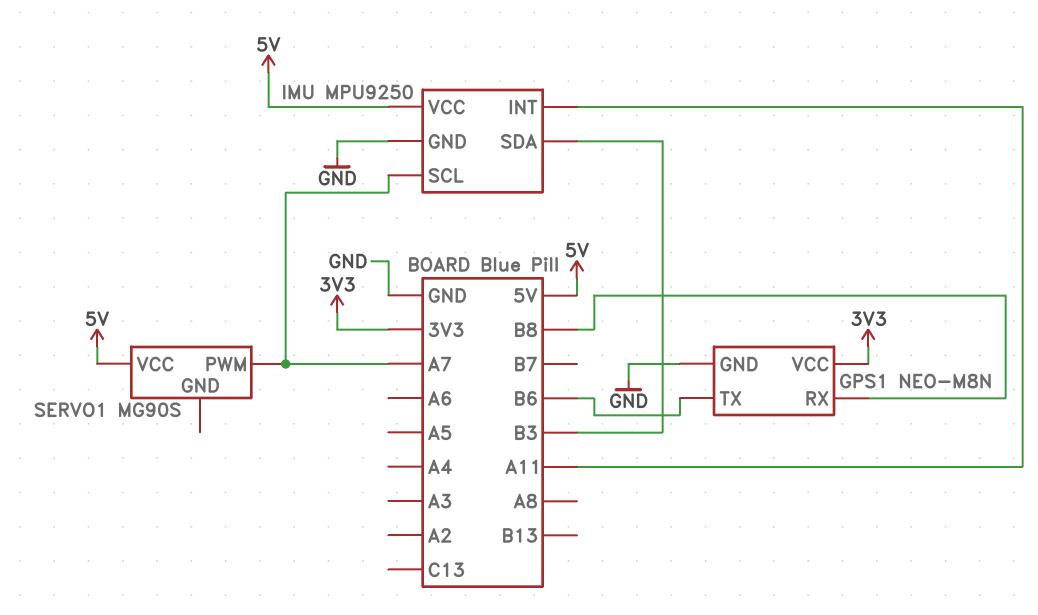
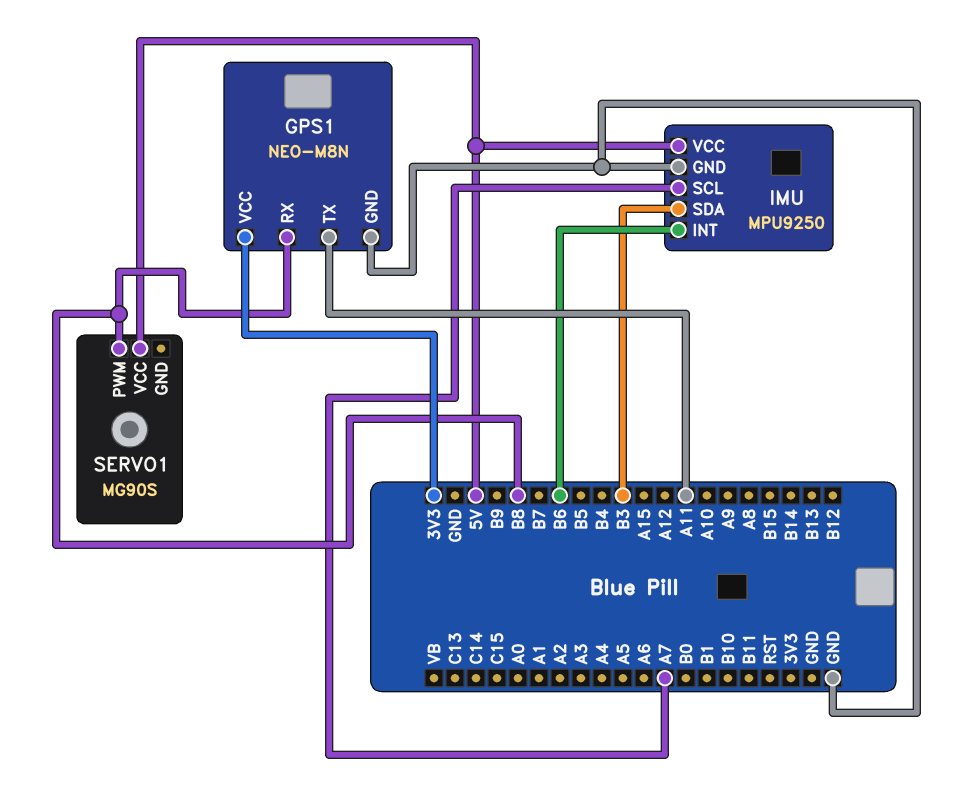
GPS1 pin TX: B6 -> A11
IMU pin INT: A11 -> B6
SERVO1 pin PWM: A7 -> B8

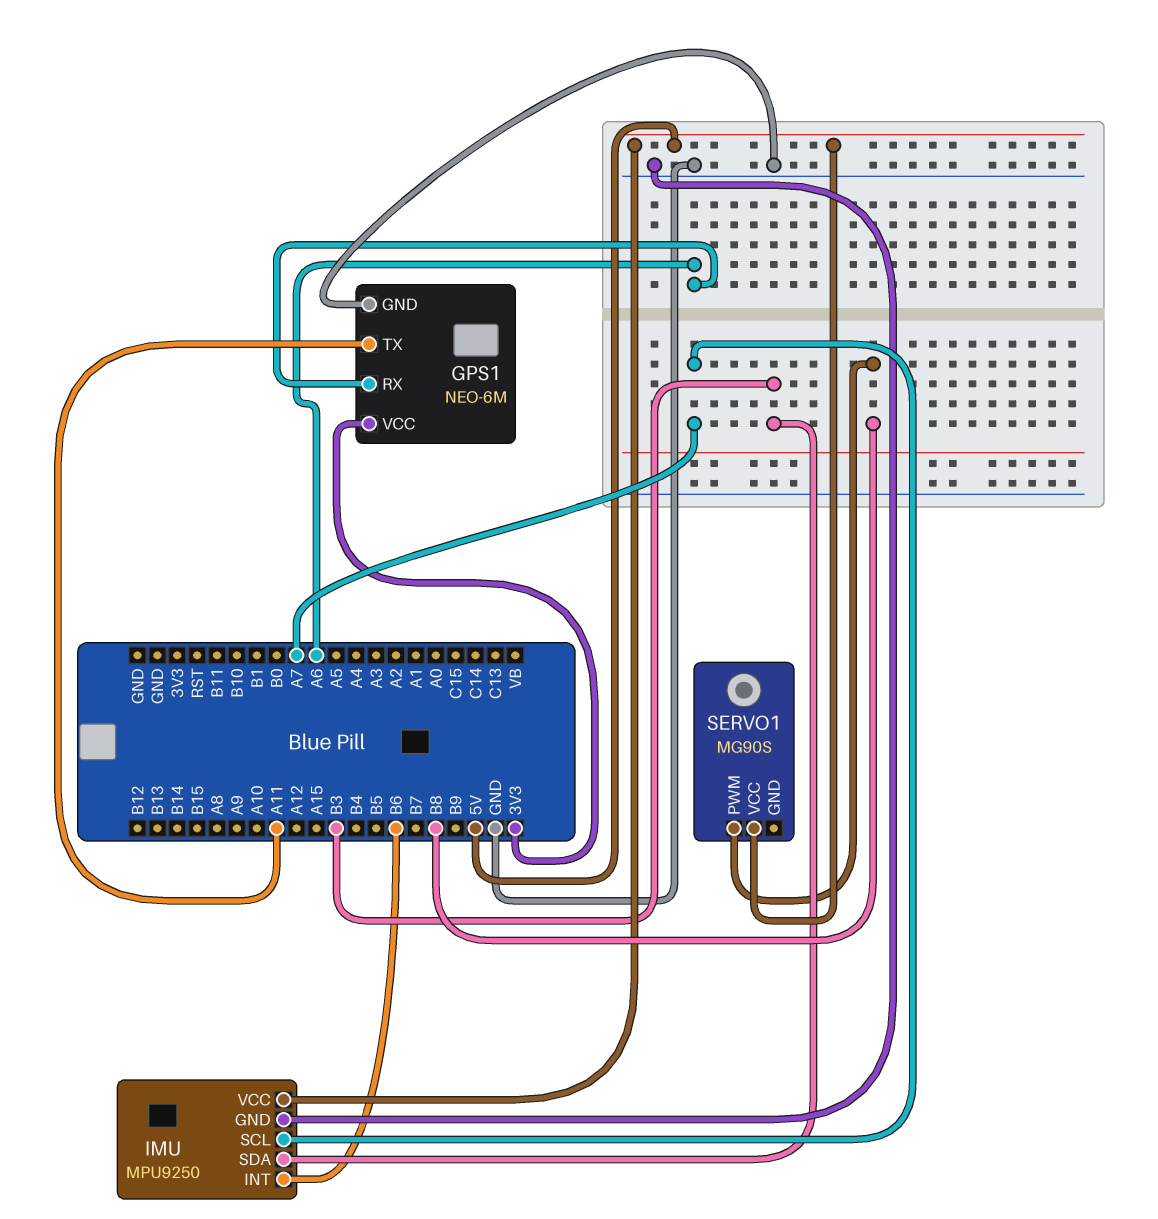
GPS1: NEO-M8N -> NEO-6M
GPS1 pin RX: B8 -> A6

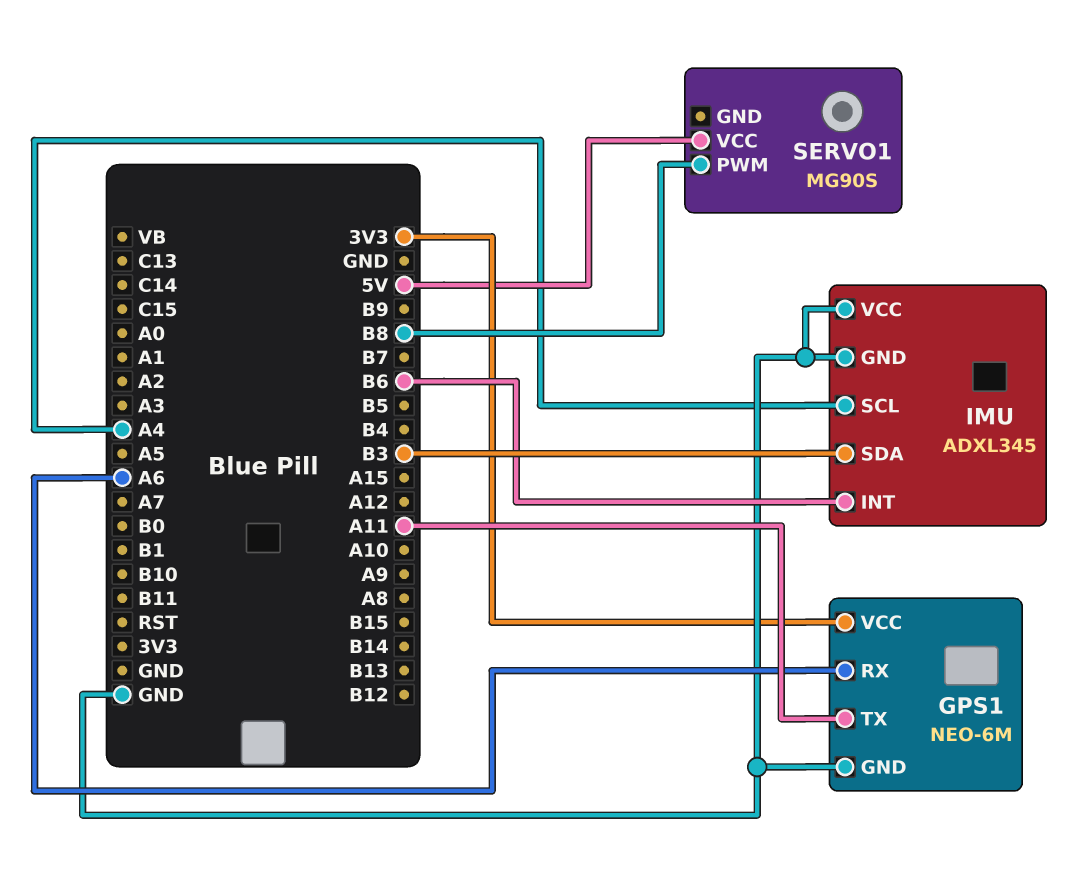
IMU: MPU9250 -> ADXL345
IMU pin SCL: A7 -> A4
IMU pin VCC: 5V -> GND

